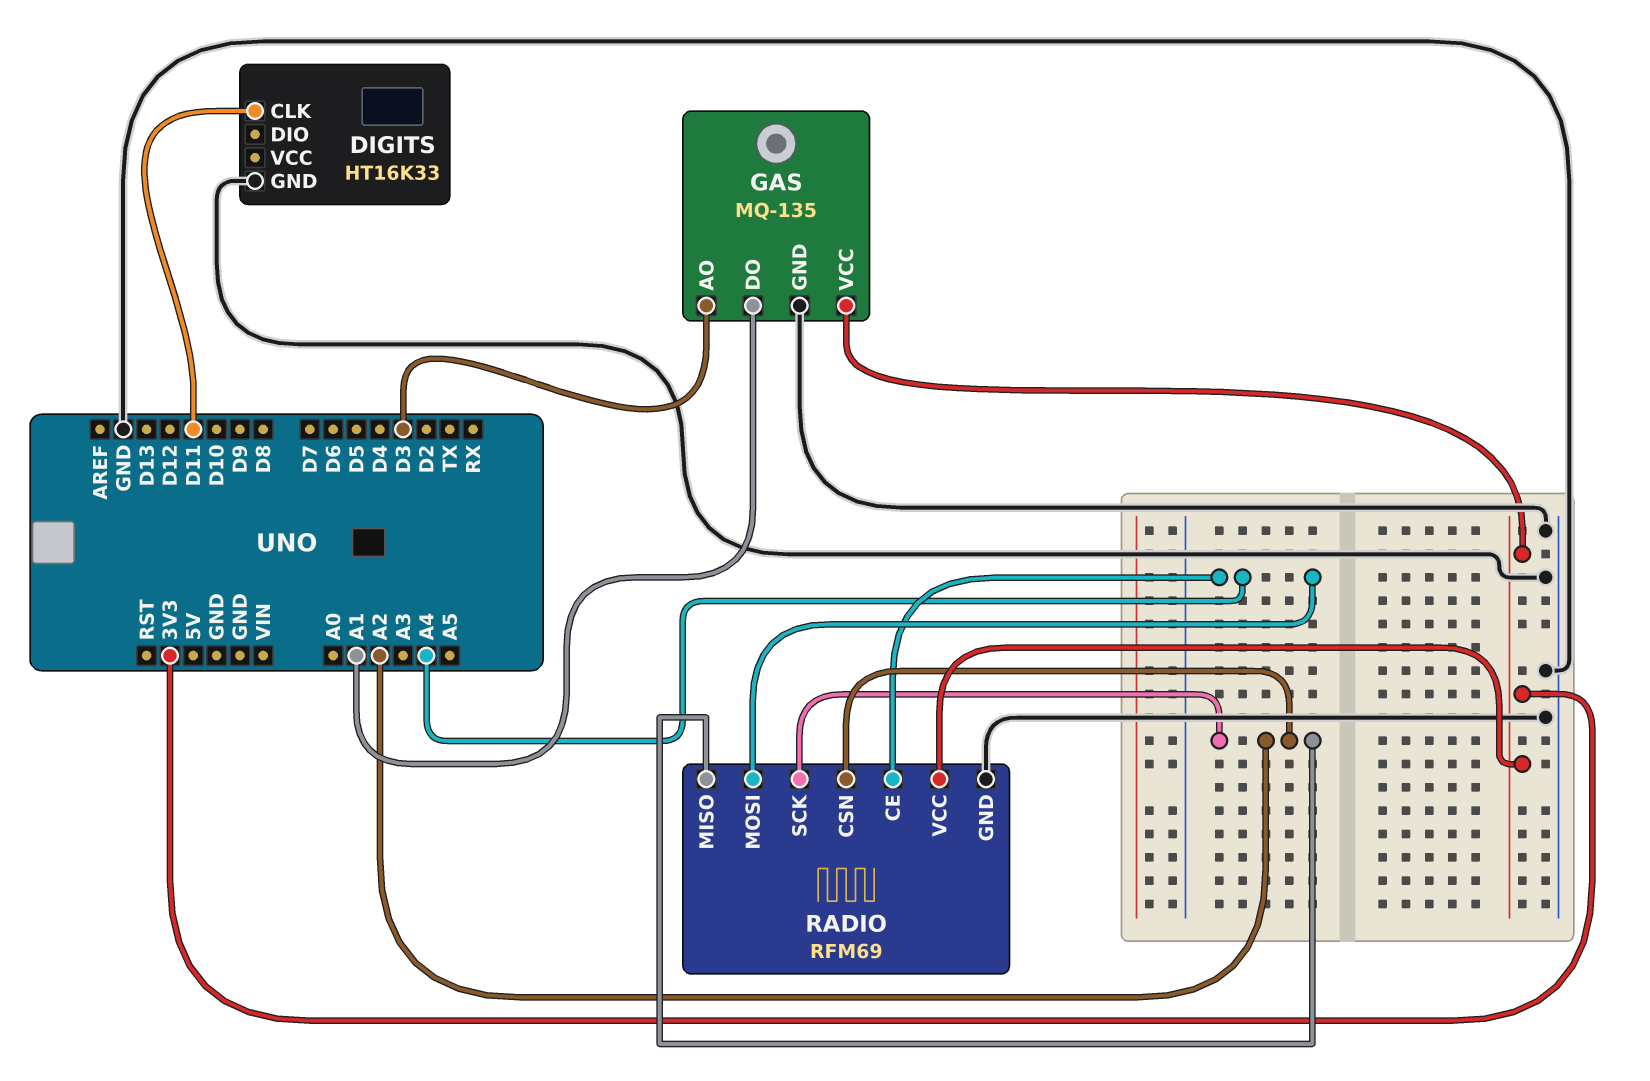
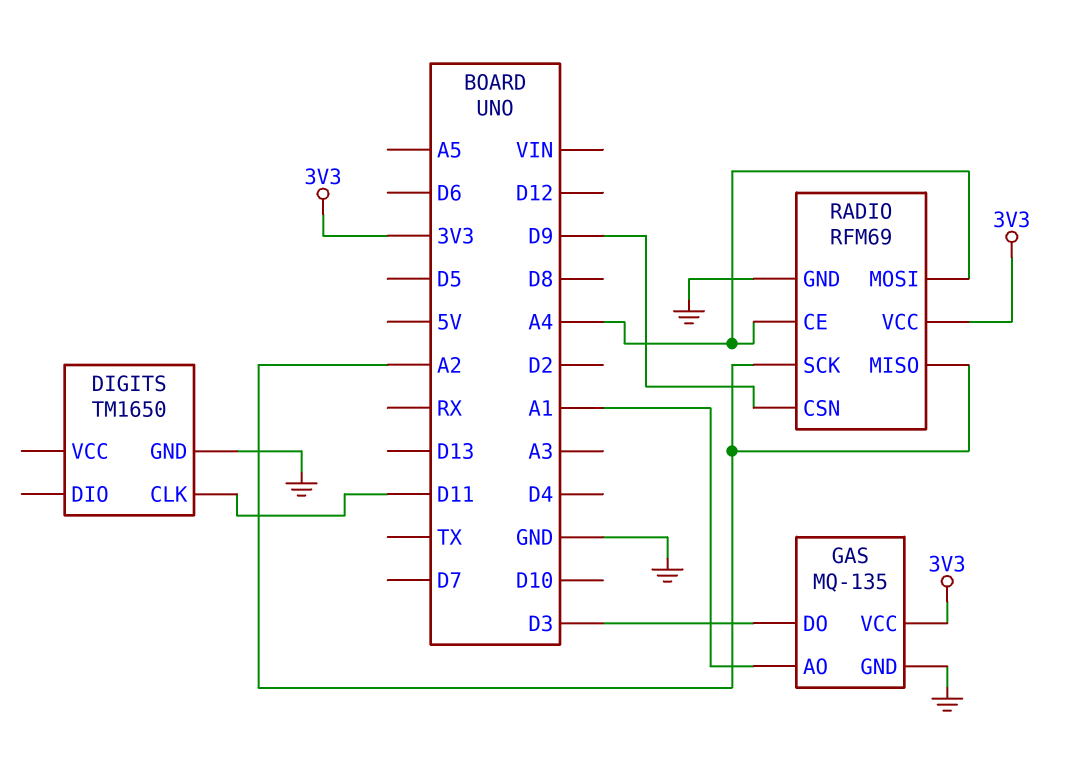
DIGITS: HT16K33 -> TM1650
GAS pin AO: D3 -> A1
GAS pin DO: A1 -> D3
RADIO pin CSN: A2 -> D9

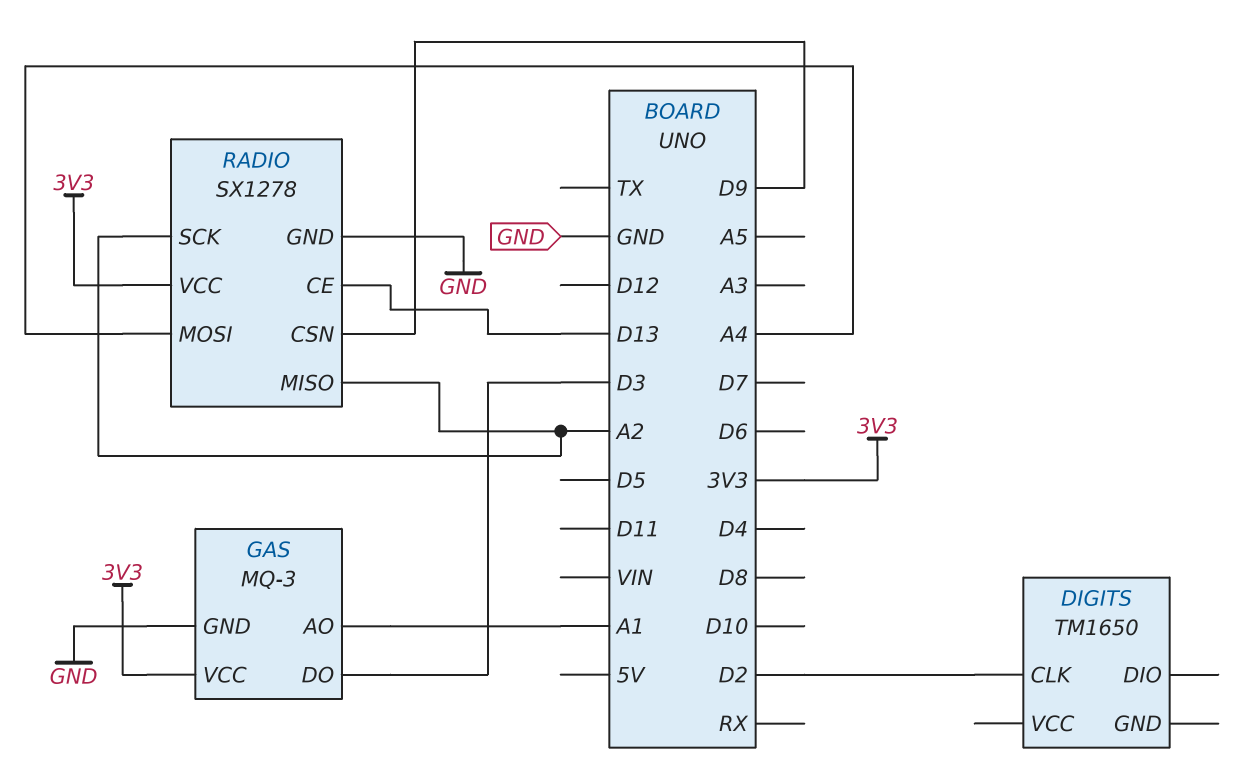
DIGITS pin CLK: D11 -> D2
DIGITS pin GND: GND -> none
GAS: MQ-135 -> MQ-3
RADIO: RFM69 -> SX1278
RADIO pin CE: A4 -> D13

